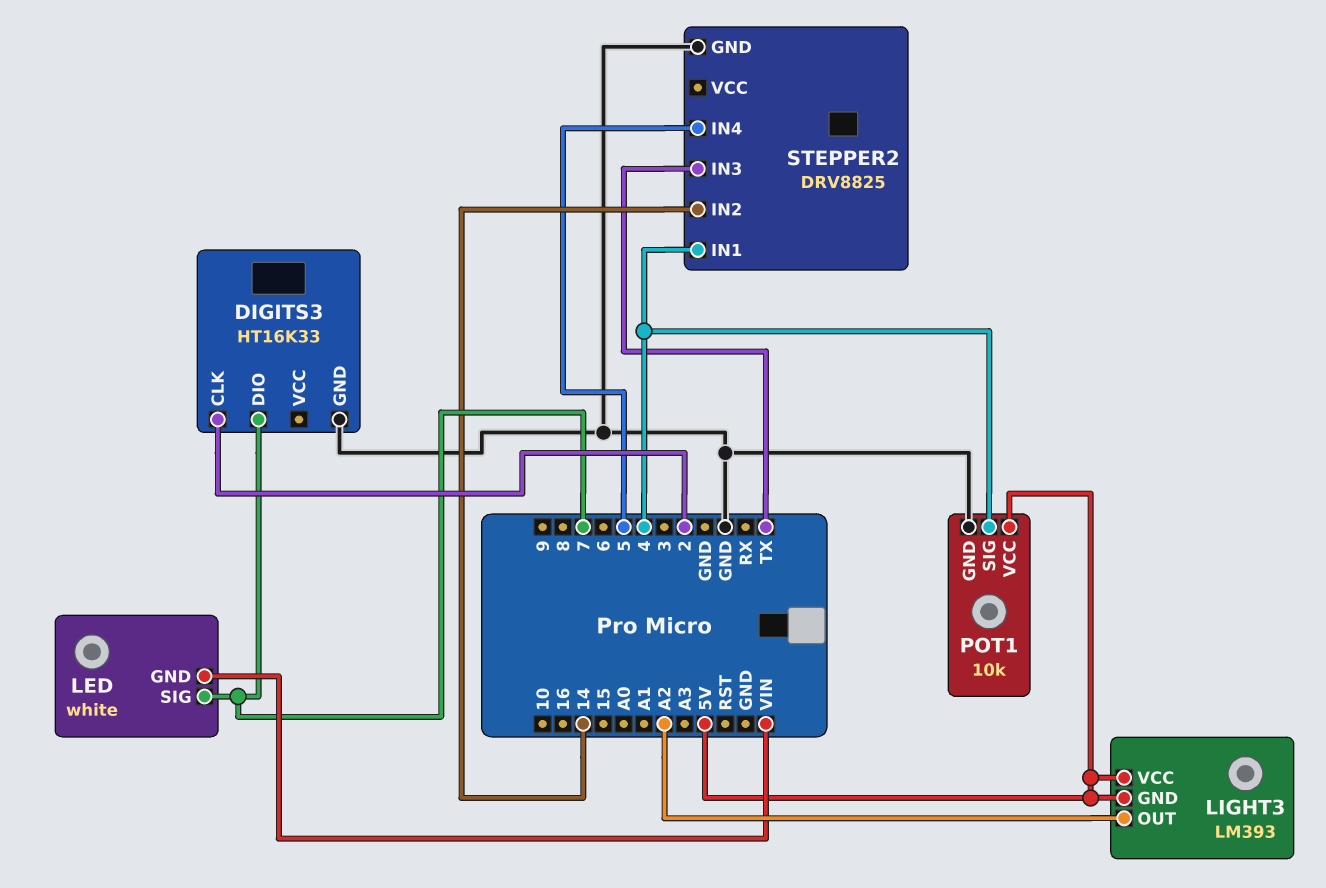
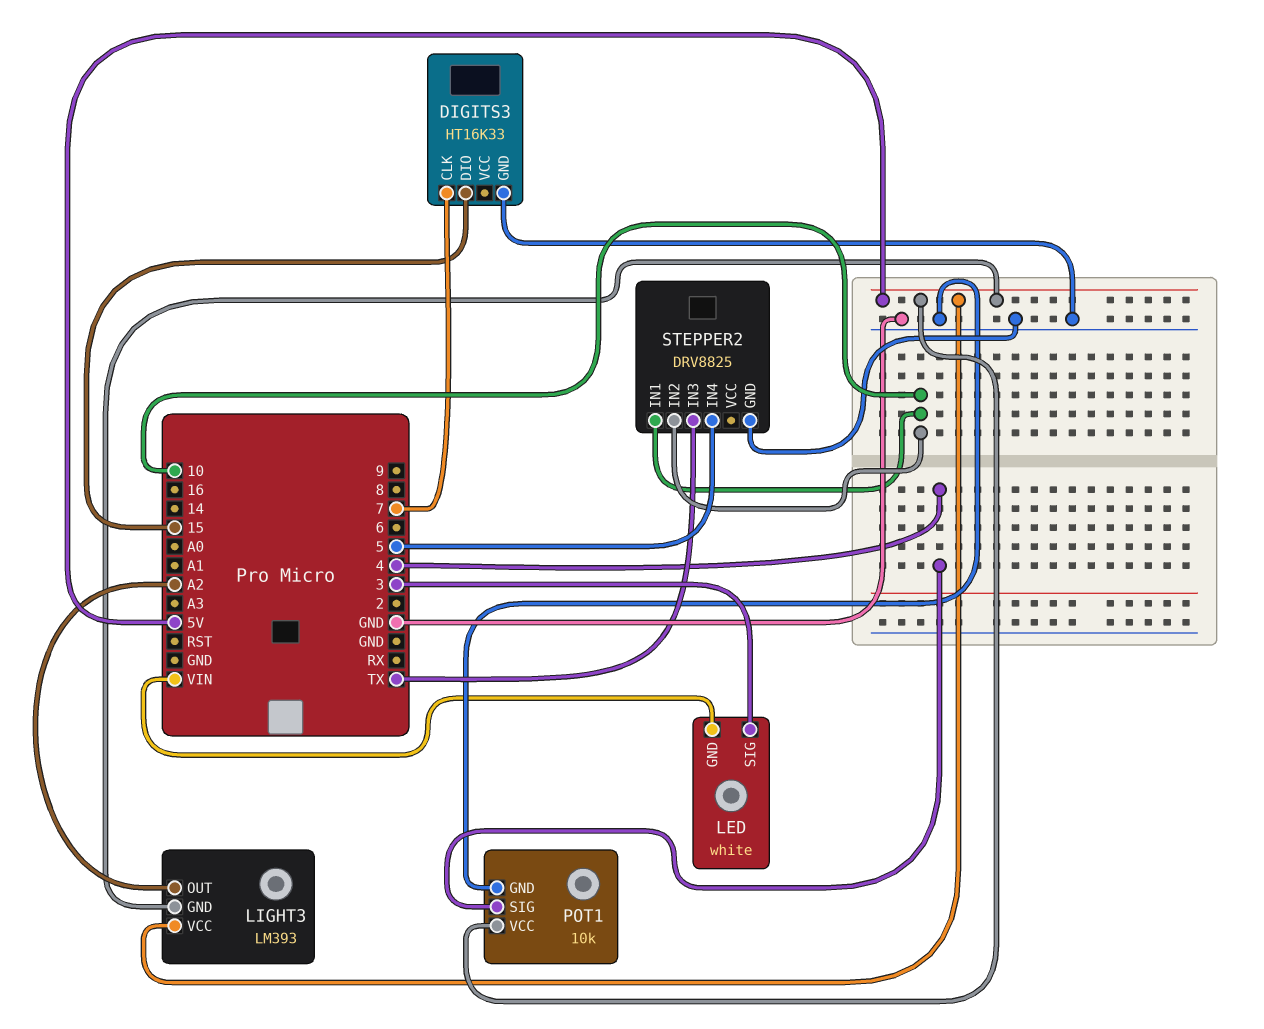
DIGITS3 pin CLK: 2 -> 7
DIGITS3 pin DIO: 7 -> 15
LED pin SIG: 7 -> 3
STEPPER2 pin IN1: 4 -> 10
STEPPER2 pin IN2: 14 -> 10

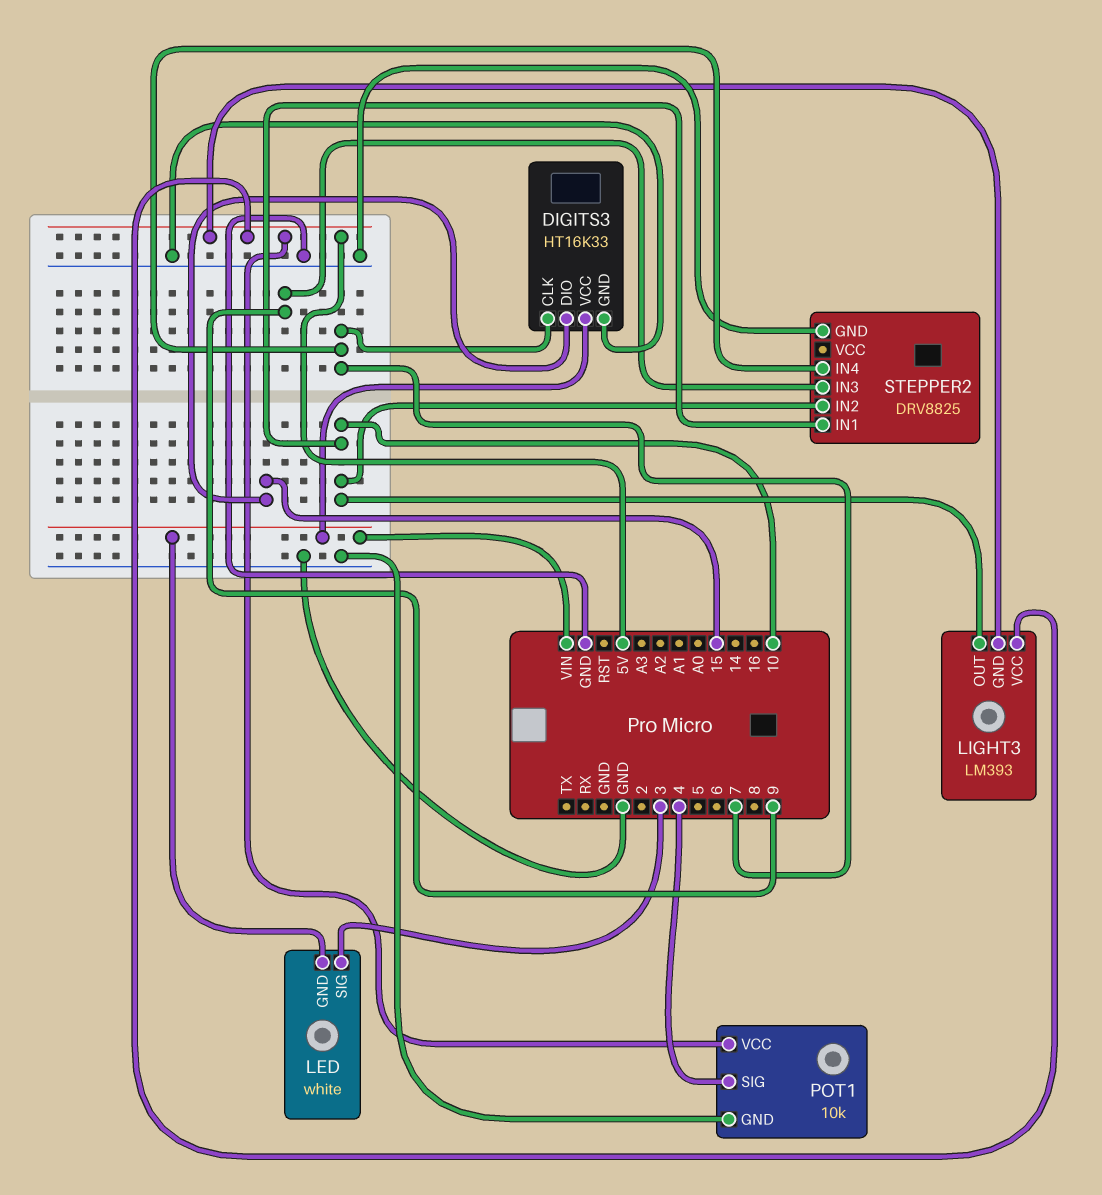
DIGITS3 pin VCC: none -> VIN
LIGHT3 pin OUT: A2 -> 10
STEPPER2 pin IN3: TX -> 9
STEPPER2 pin IN4: 5 -> 7

